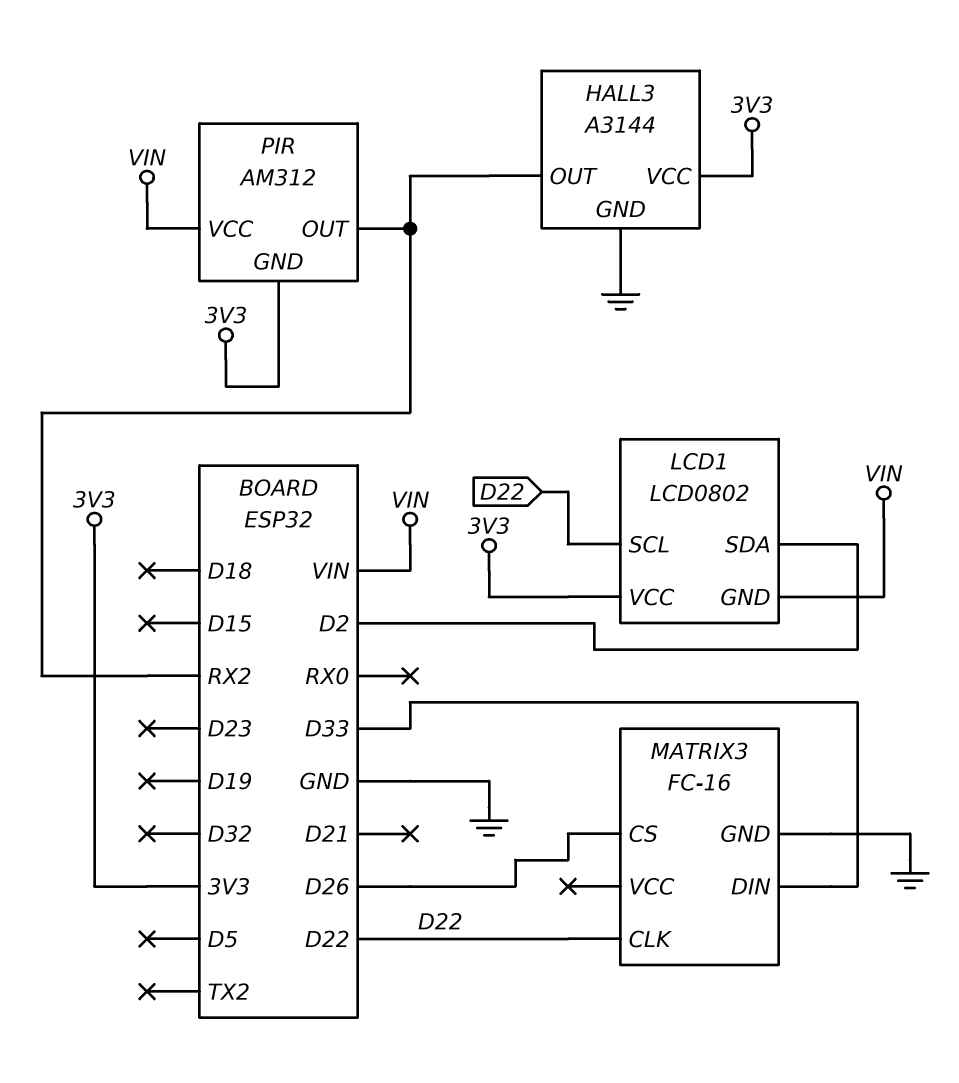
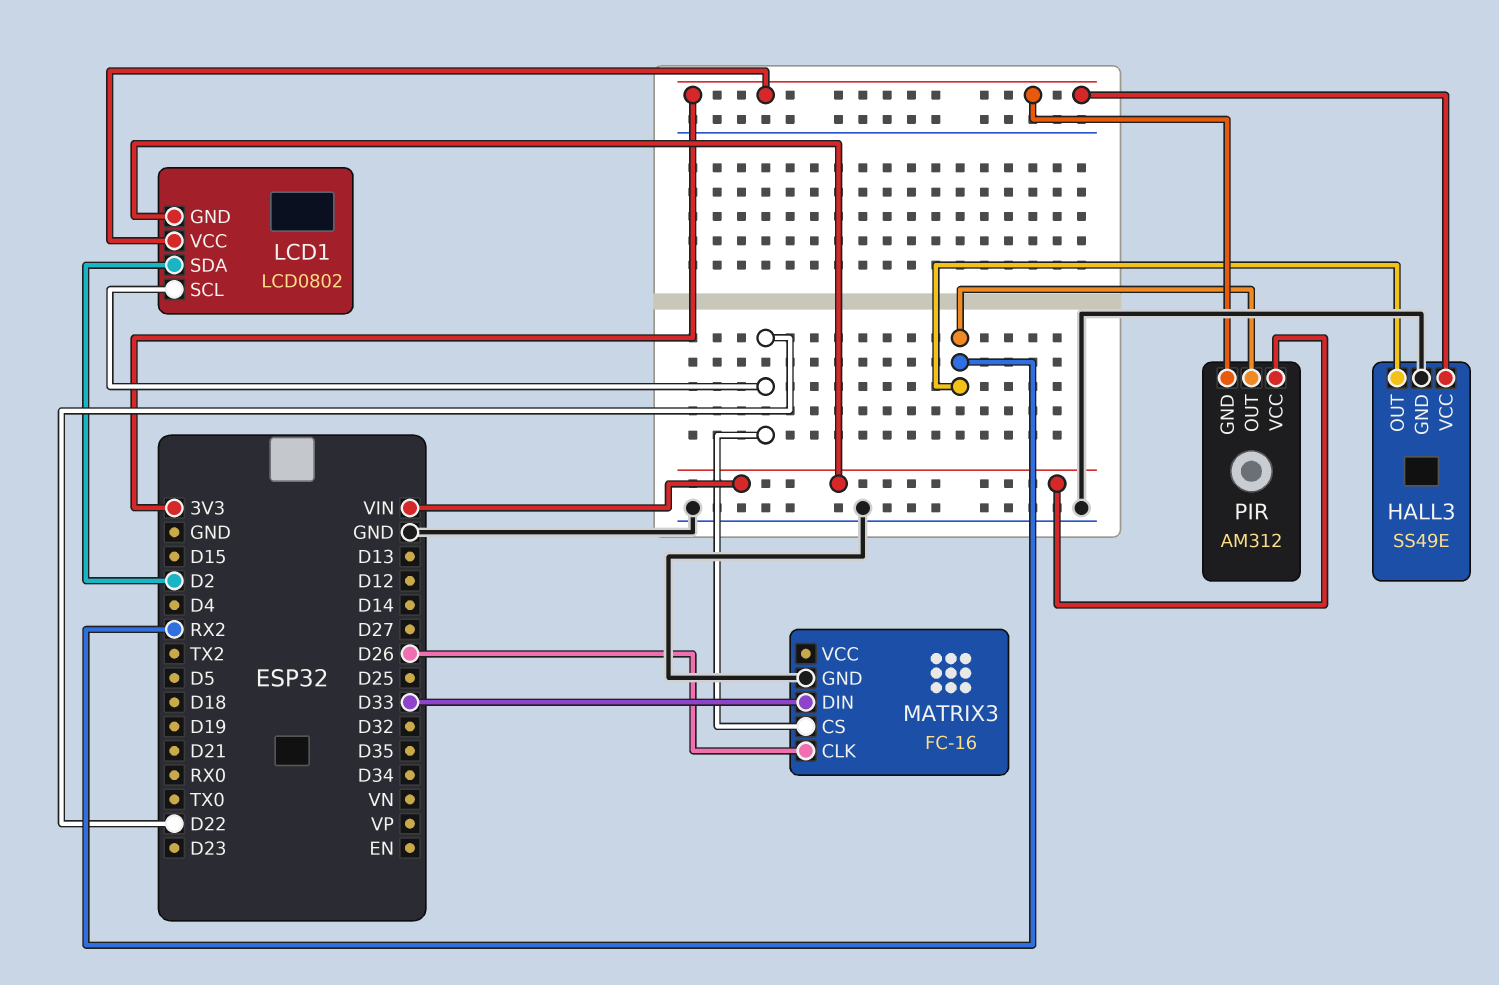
HALL3: A3144 -> SS49E
MATRIX3 pin CLK: D22 -> D26
MATRIX3 pin CS: D26 -> D22

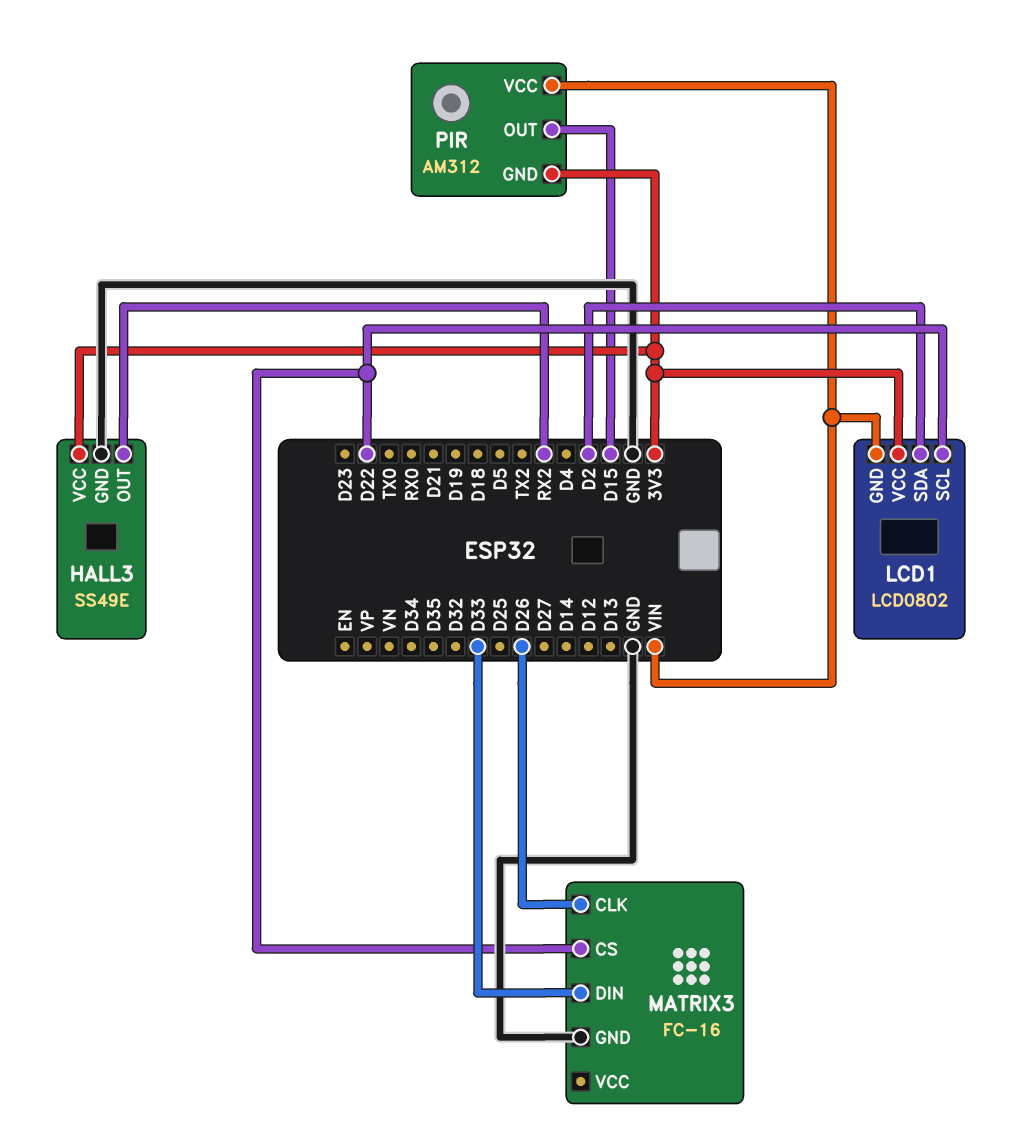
PIR pin OUT: RX2 -> D15

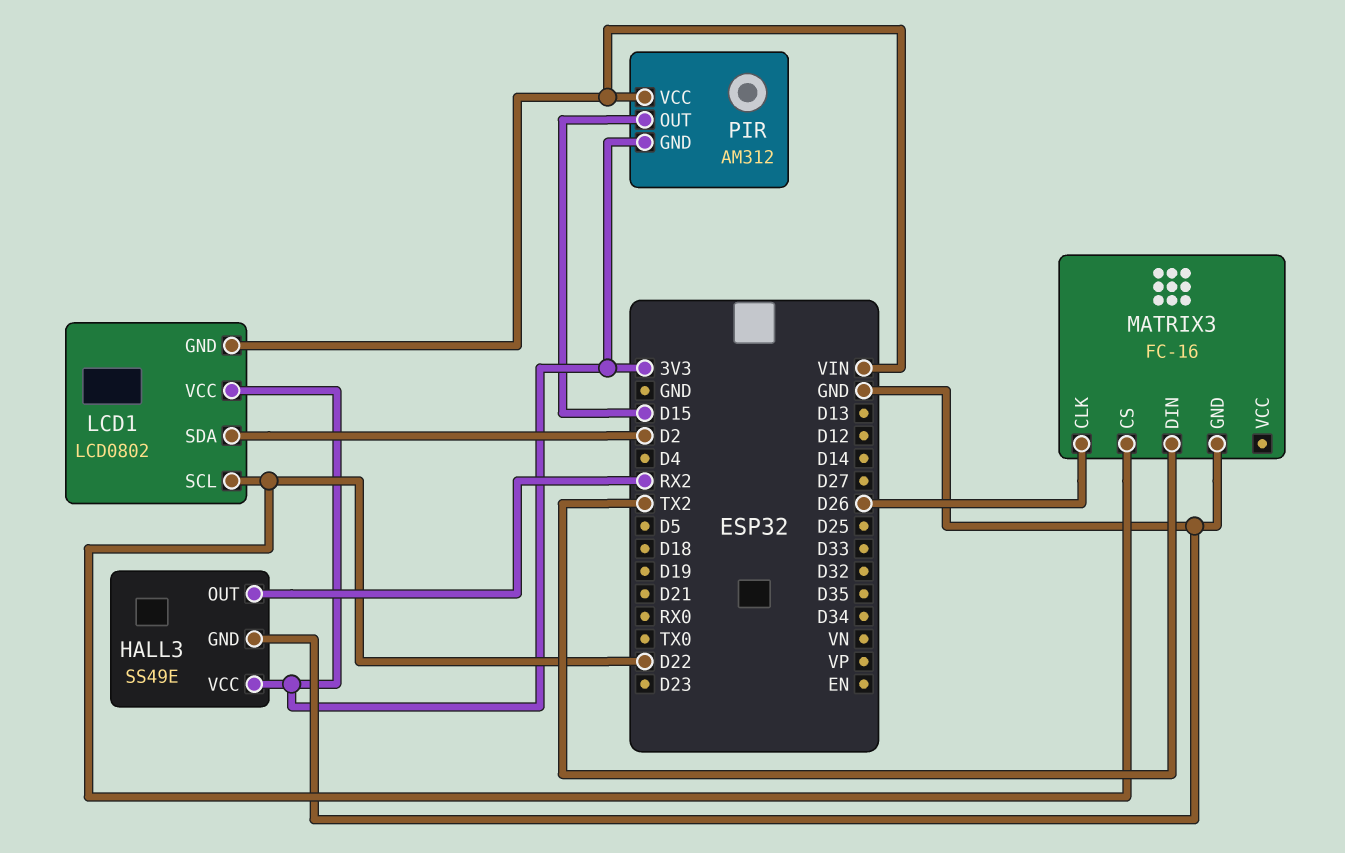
MATRIX3 pin DIN: D33 -> TX2

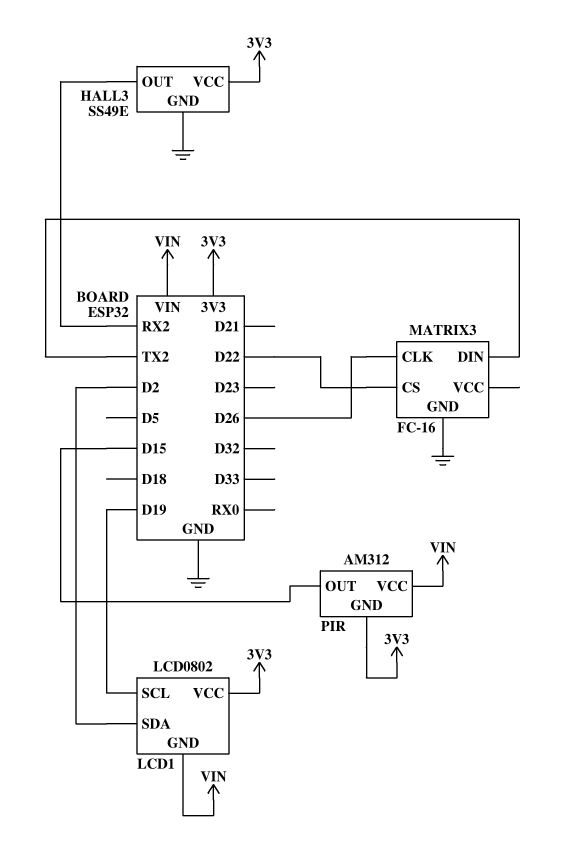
LCD1 pin SCL: D22 -> D19

